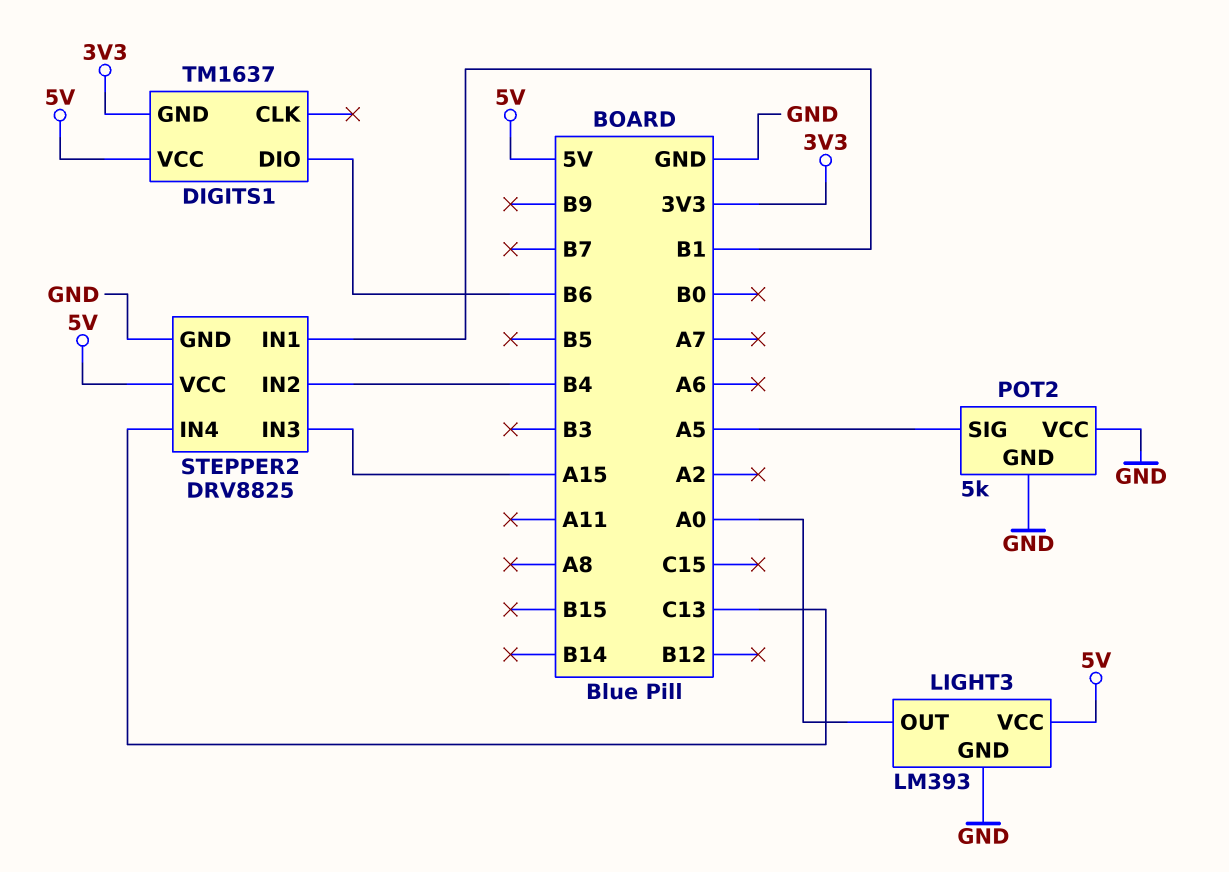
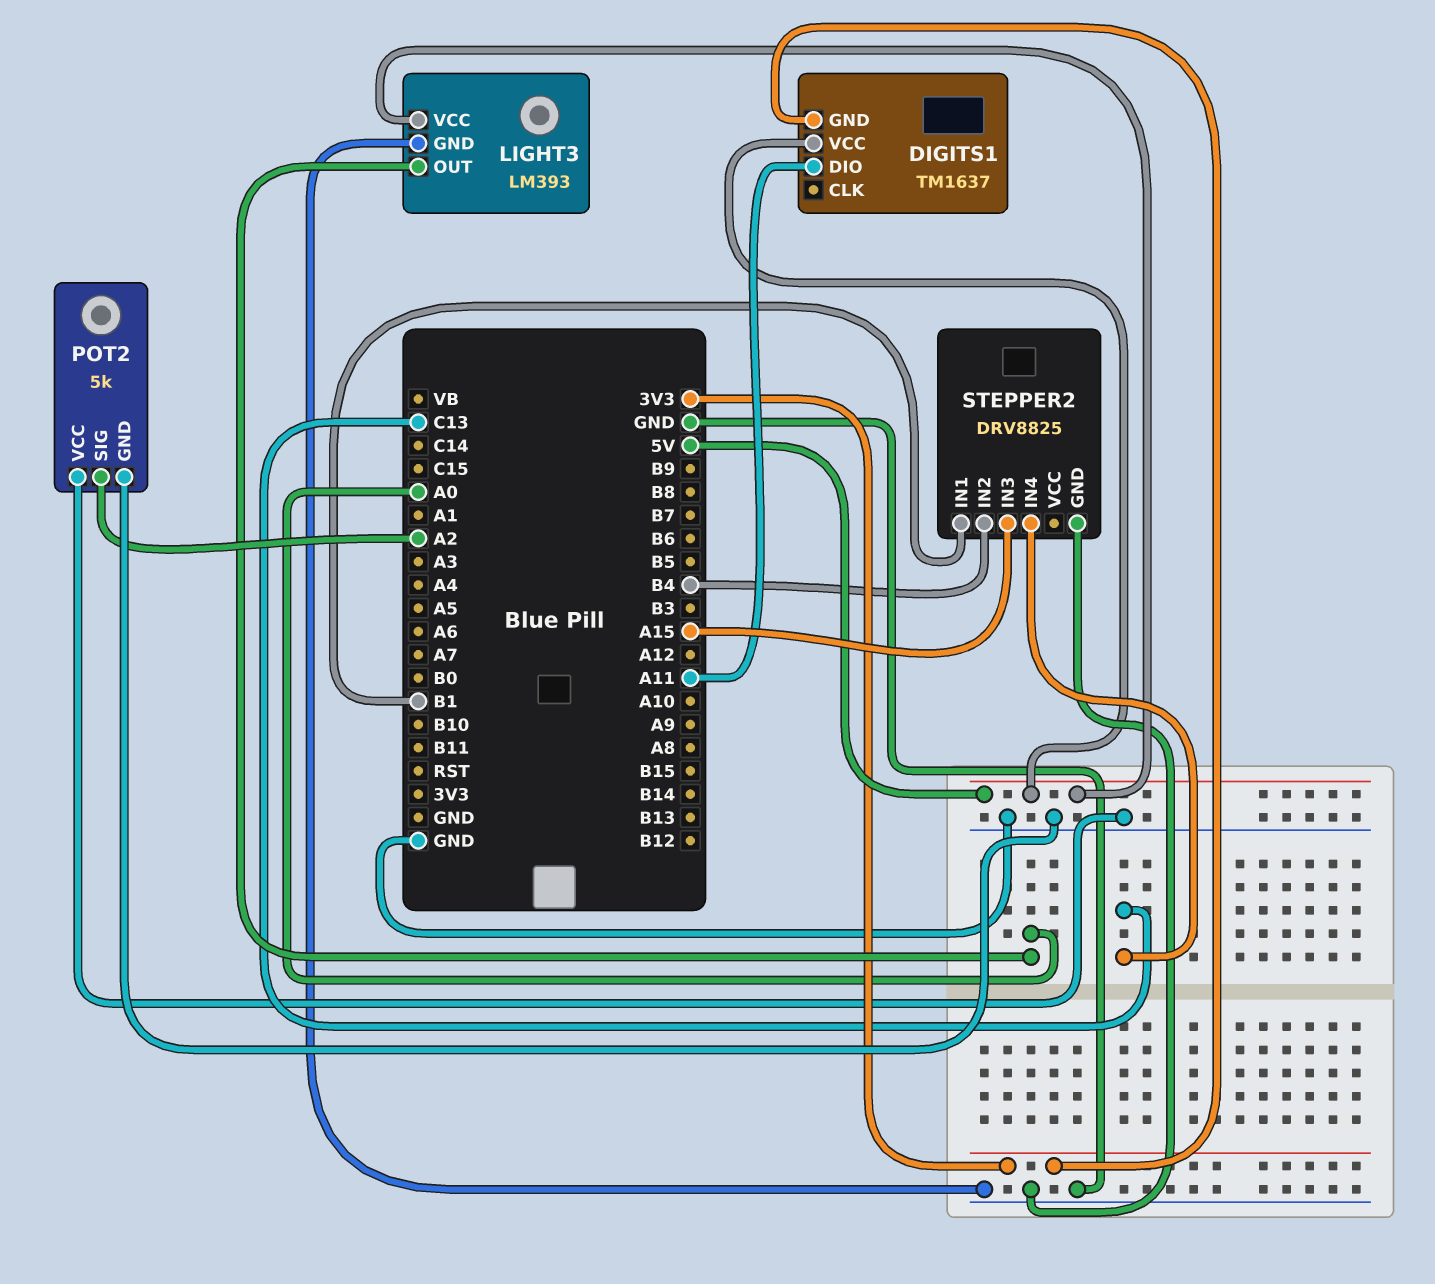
DIGITS1 pin DIO: B6 -> A11
POT2 pin SIG: A5 -> A2
STEPPER2 pin VCC: 5V -> none

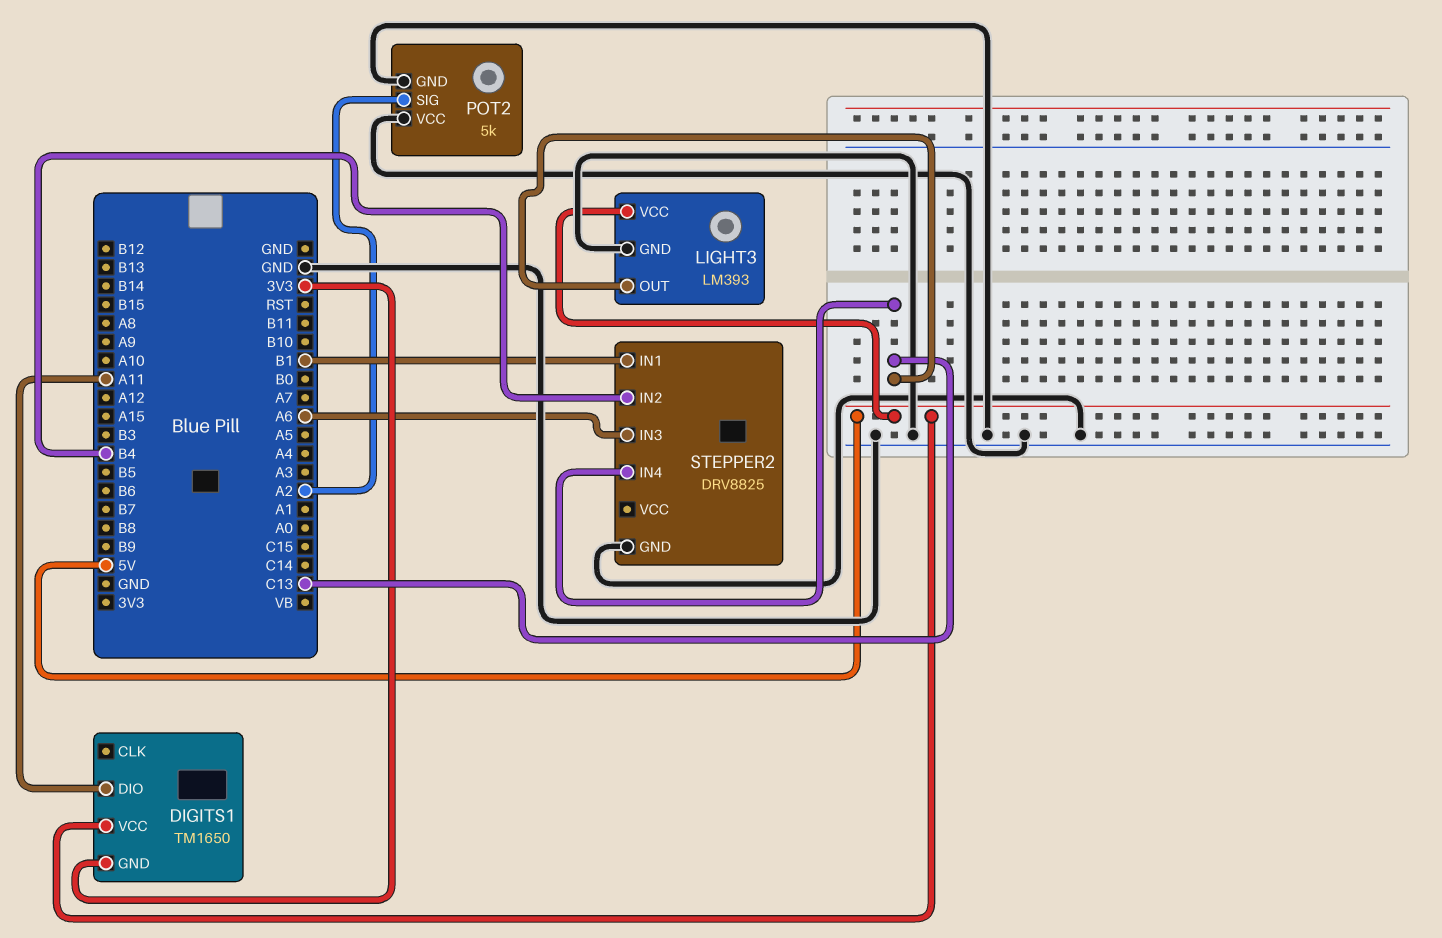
DIGITS1: TM1637 -> TM1650
LIGHT3 pin OUT: A0 -> C13
STEPPER2 pin IN3: A15 -> A6

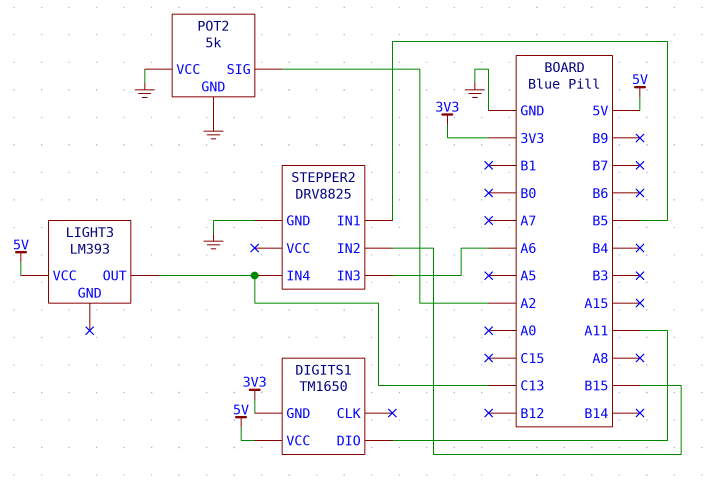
LIGHT3 pin GND: GND -> none
STEPPER2 pin IN1: B1 -> B5
STEPPER2 pin IN2: B4 -> B15

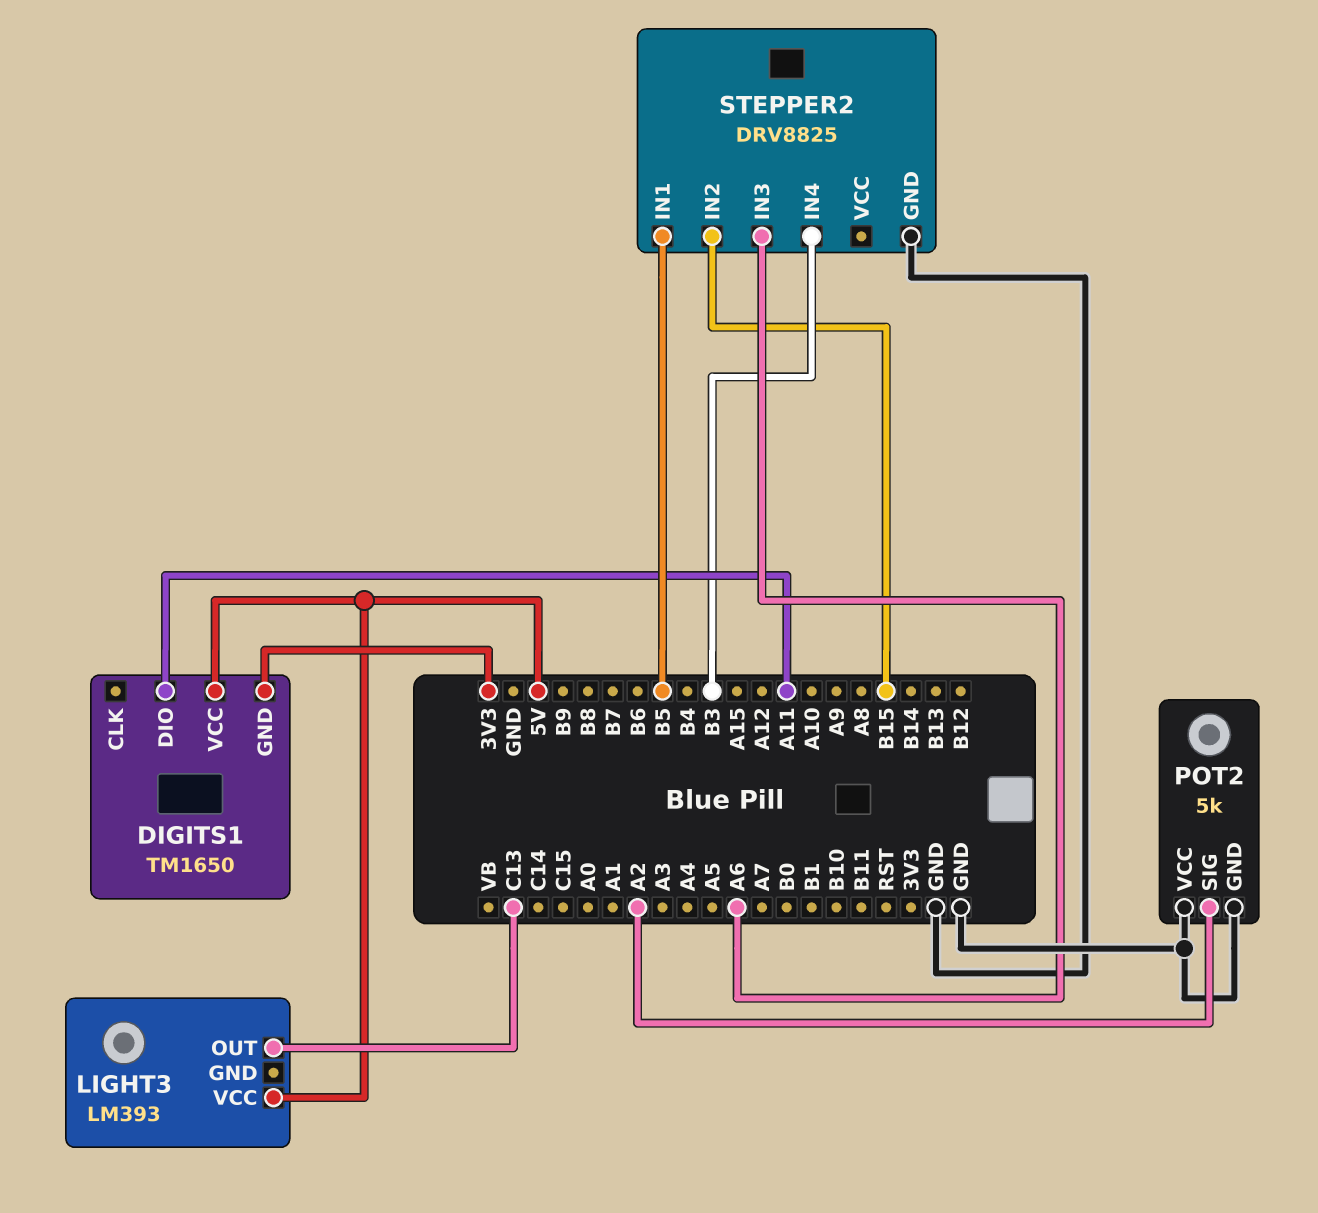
STEPPER2 pin IN4: C13 -> B3

